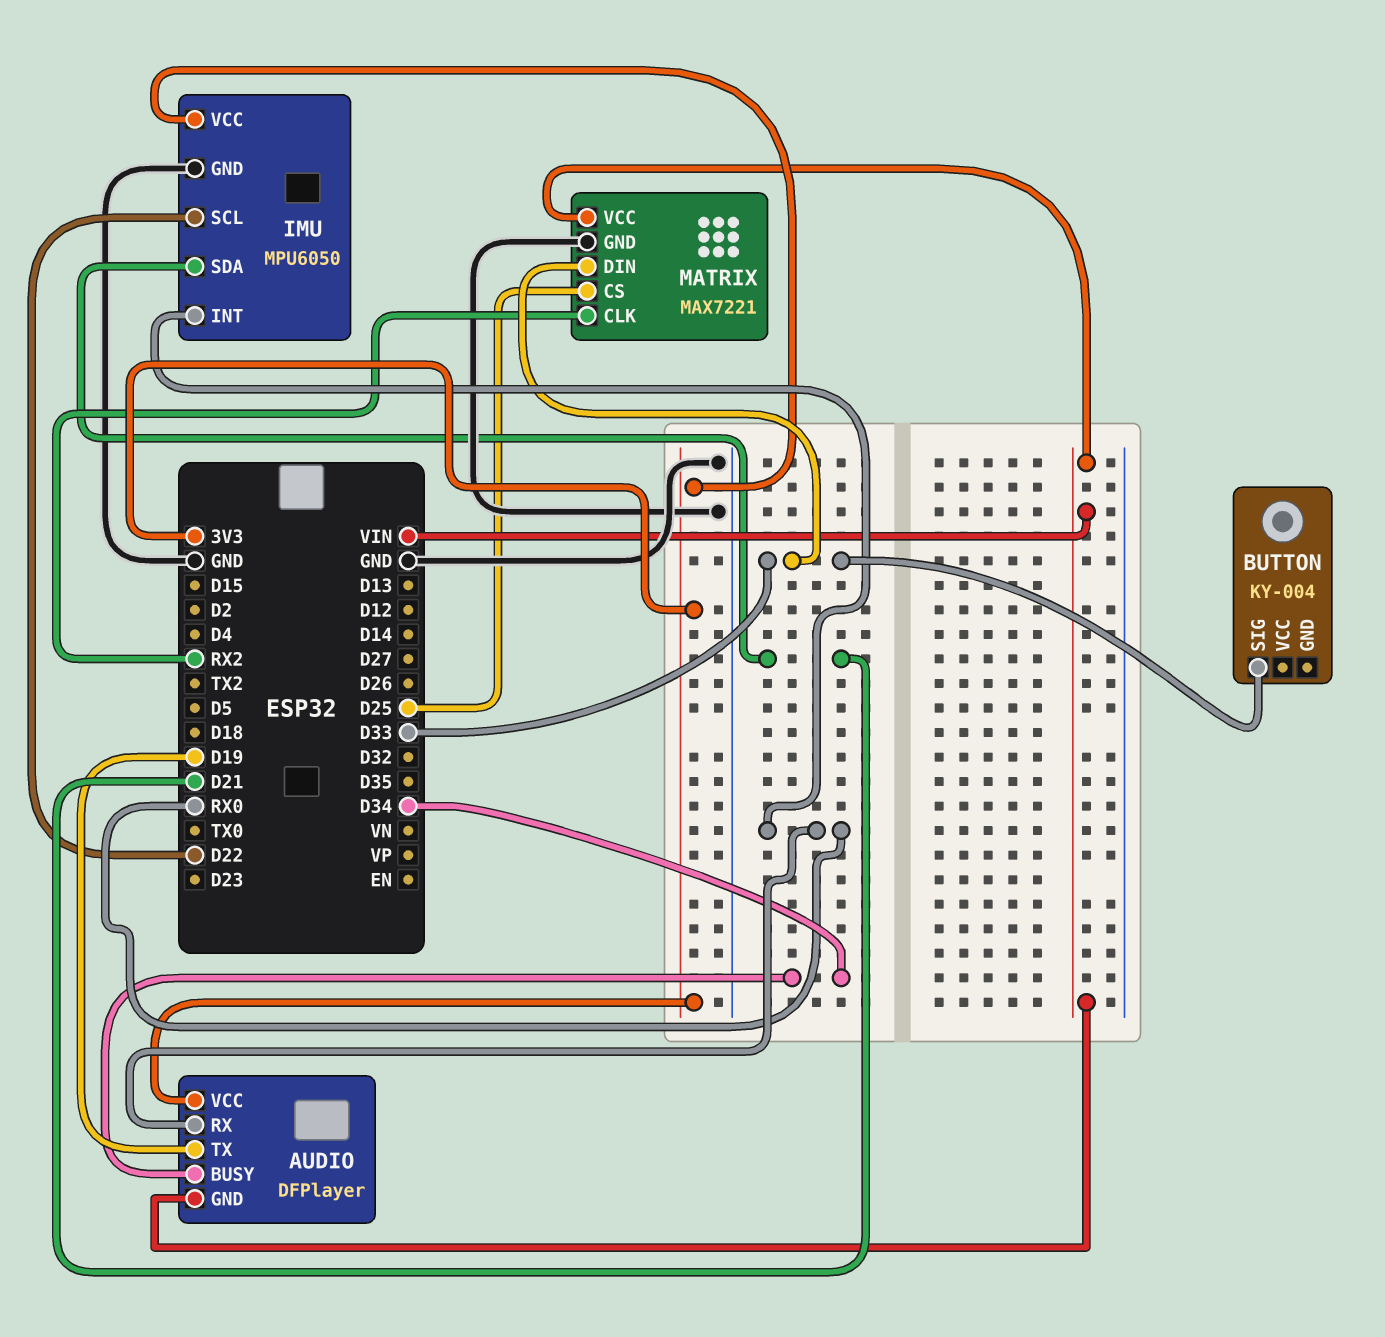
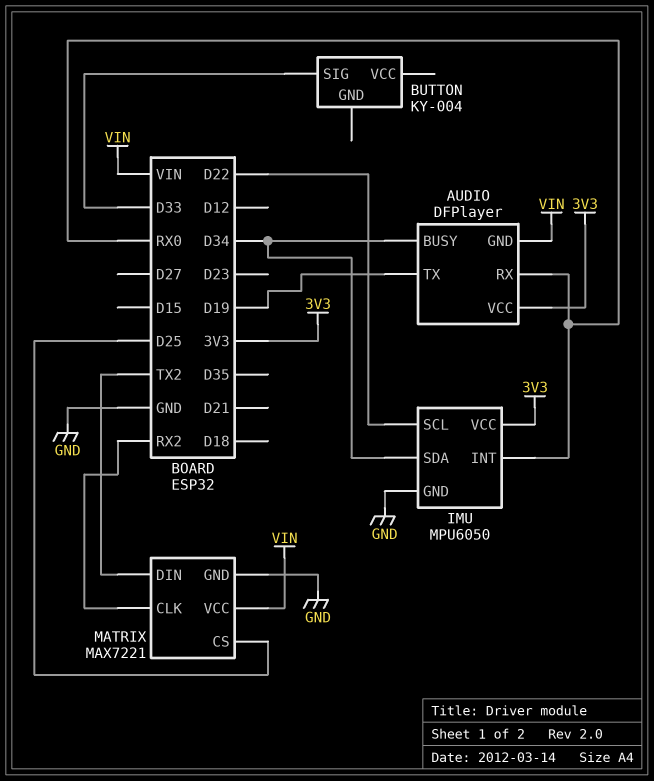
IMU pin SDA: D21 -> D34
MATRIX pin DIN: D33 -> TX2

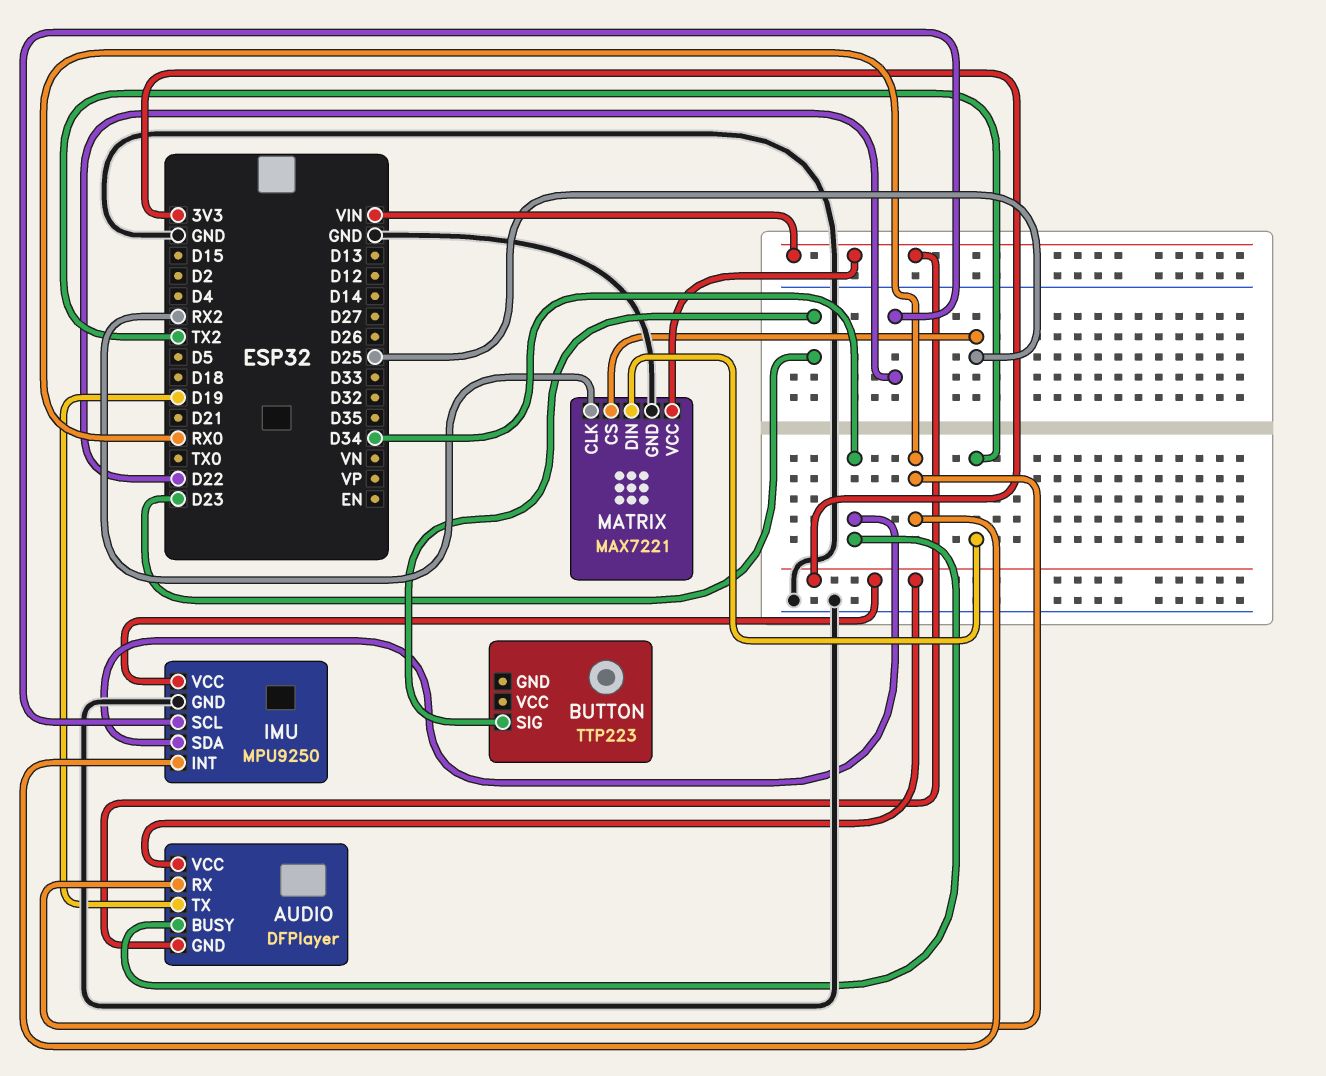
BUTTON: KY-004 -> TTP223
BUTTON pin SIG: D33 -> D23
IMU: MPU6050 -> MPU9250

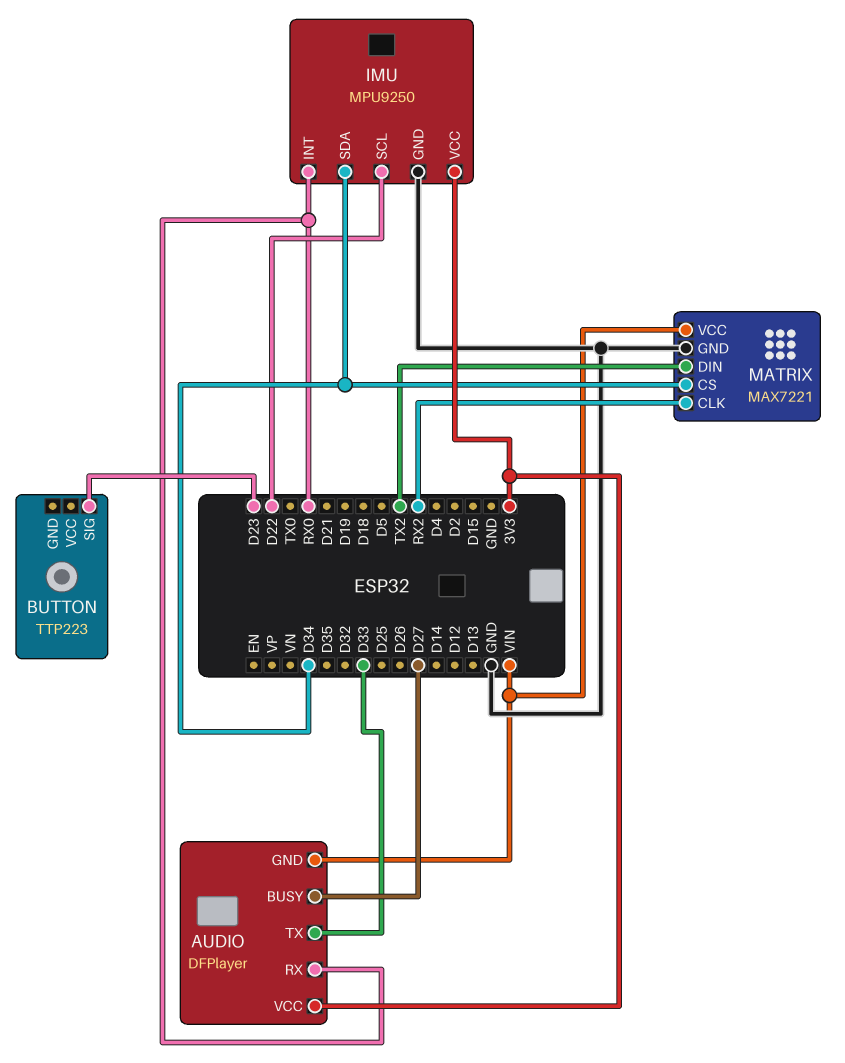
AUDIO pin BUSY: D34 -> D27
AUDIO pin TX: D19 -> D33
MATRIX pin CS: D25 -> D34

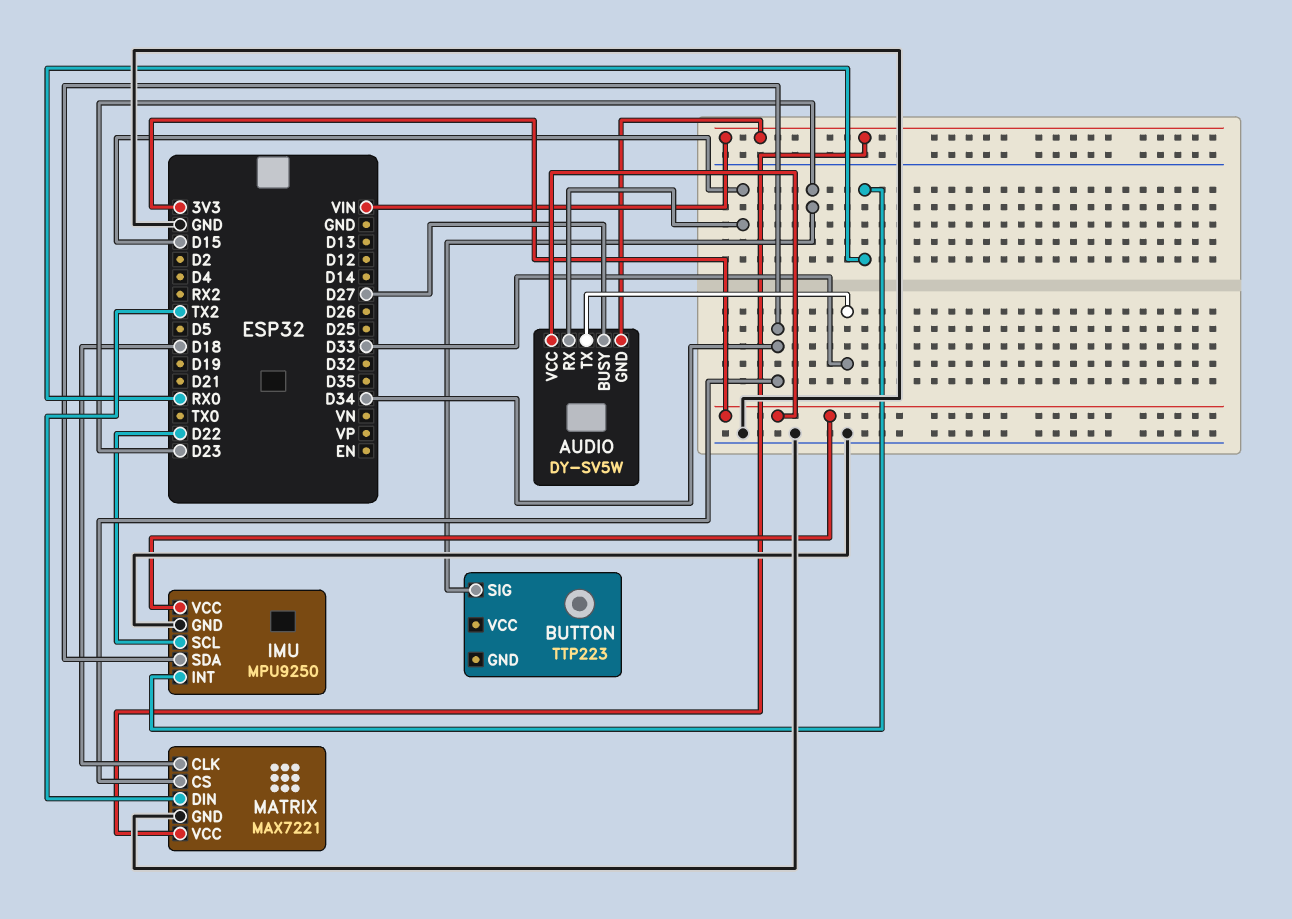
AUDIO: DFPlayer -> DY-SV5W
AUDIO pin RX: RX0 -> D15
MATRIX pin CLK: RX2 -> D18

